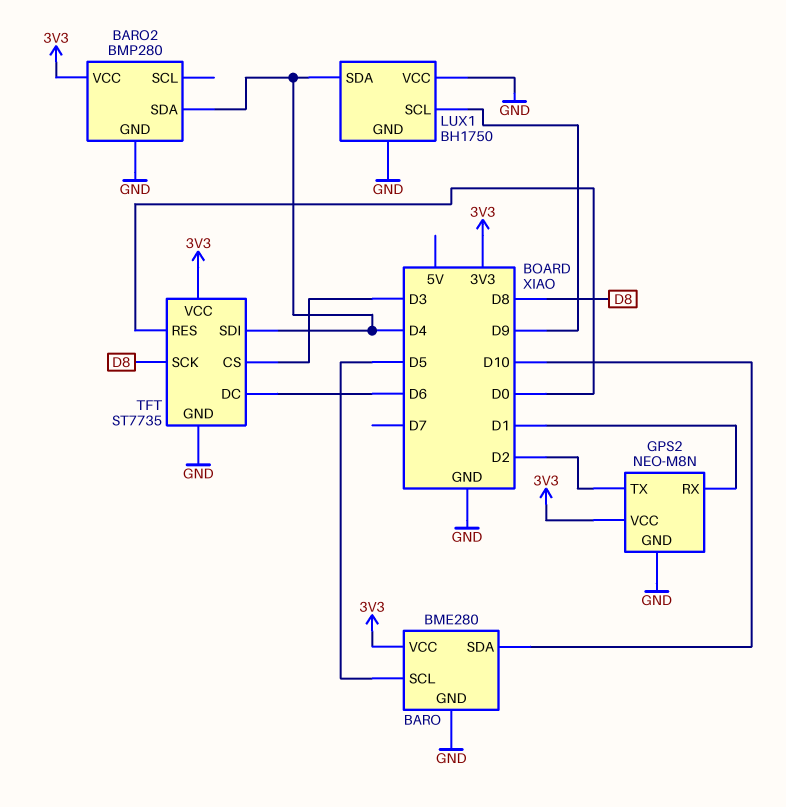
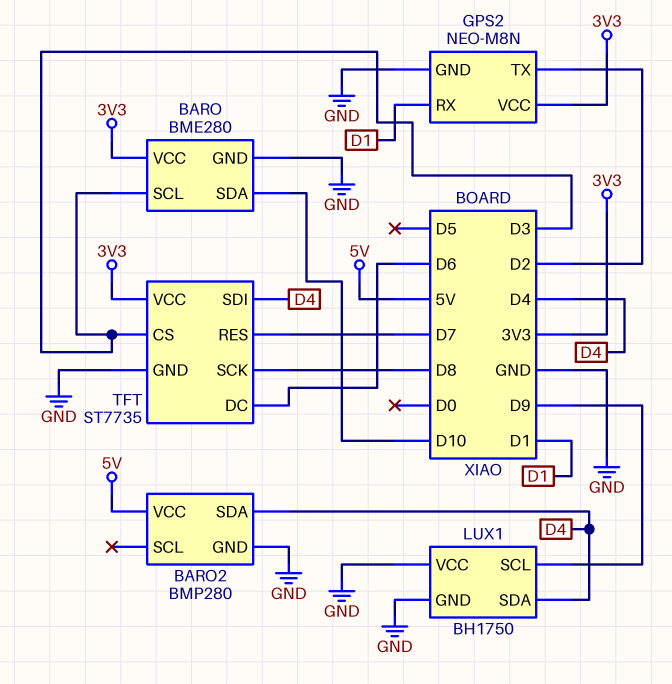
BARO pin SCL: D5 -> D3
BARO2 pin VCC: 3V3 -> 5V
TFT pin RES: D0 -> D7

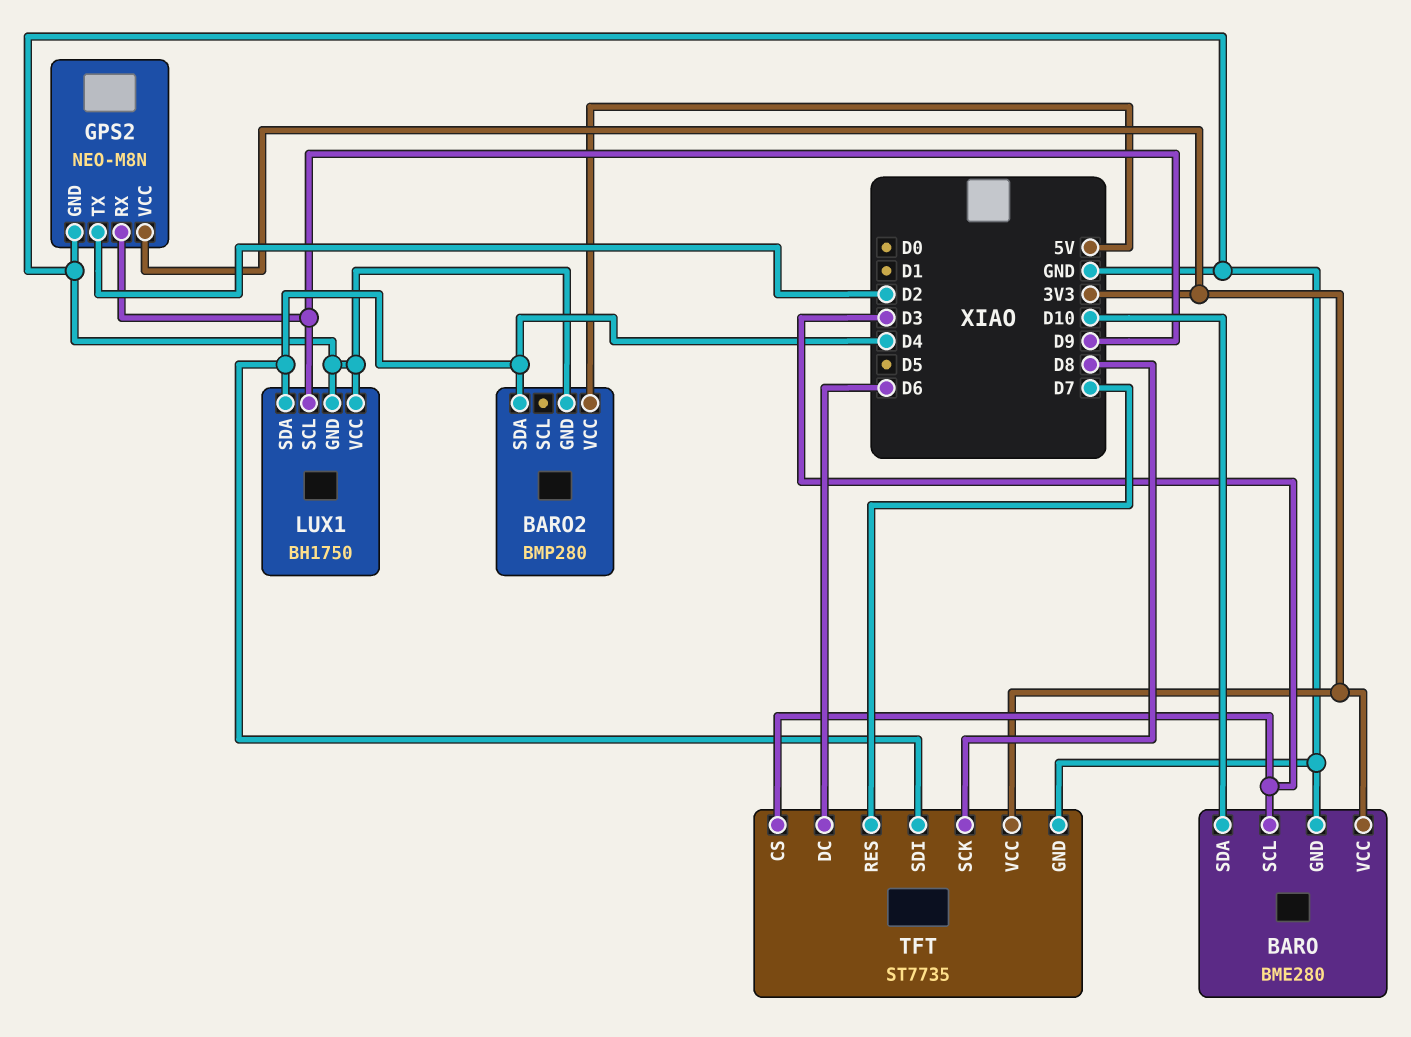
GPS2 pin RX: D1 -> D9

